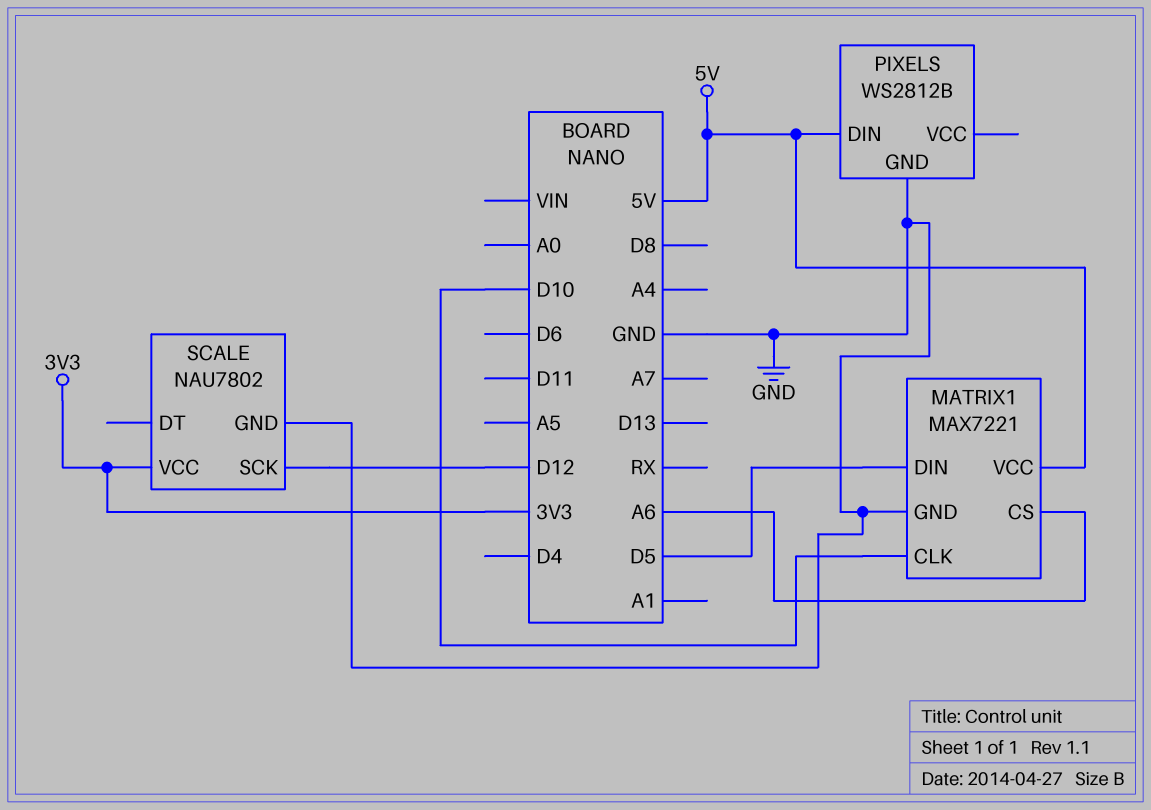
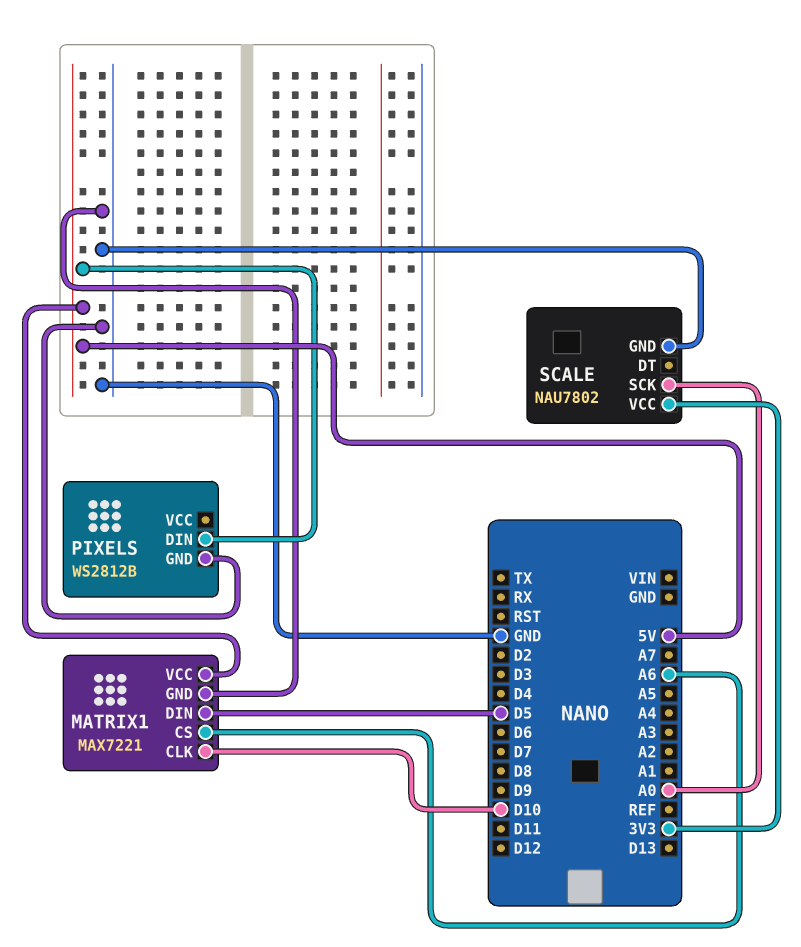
SCALE pin SCK: D12 -> A0

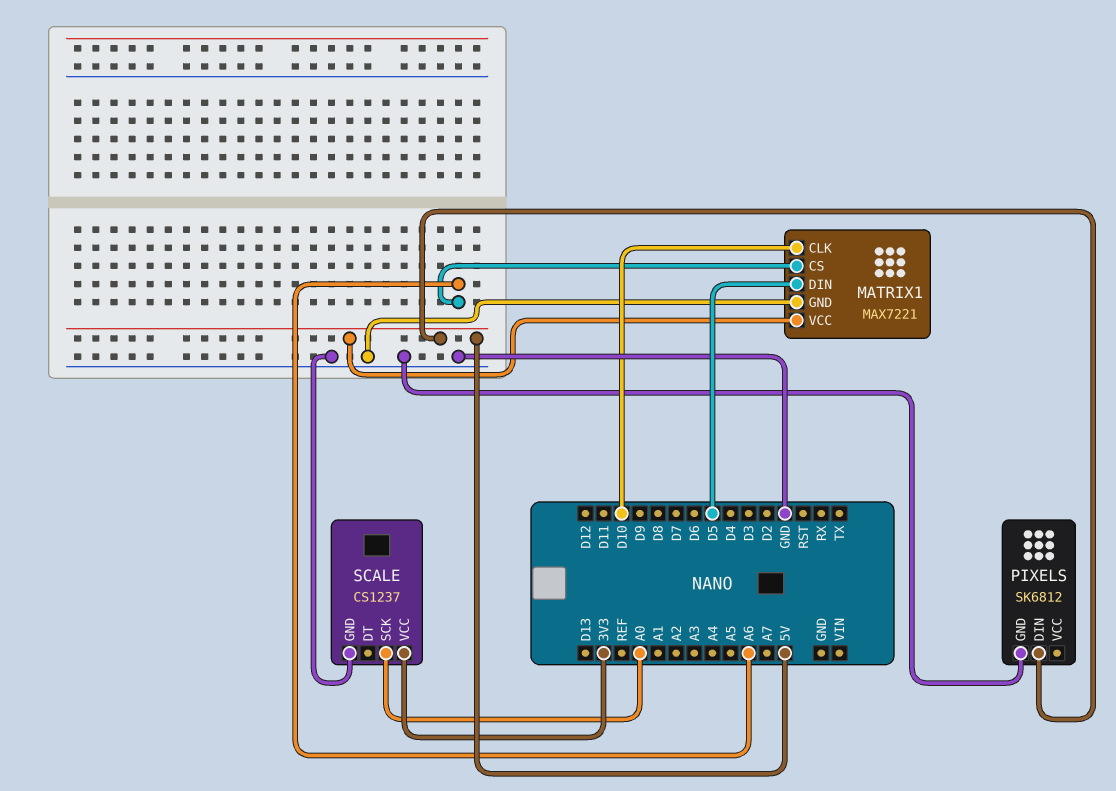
PIXELS: WS2812B -> SK6812
SCALE: NAU7802 -> CS1237

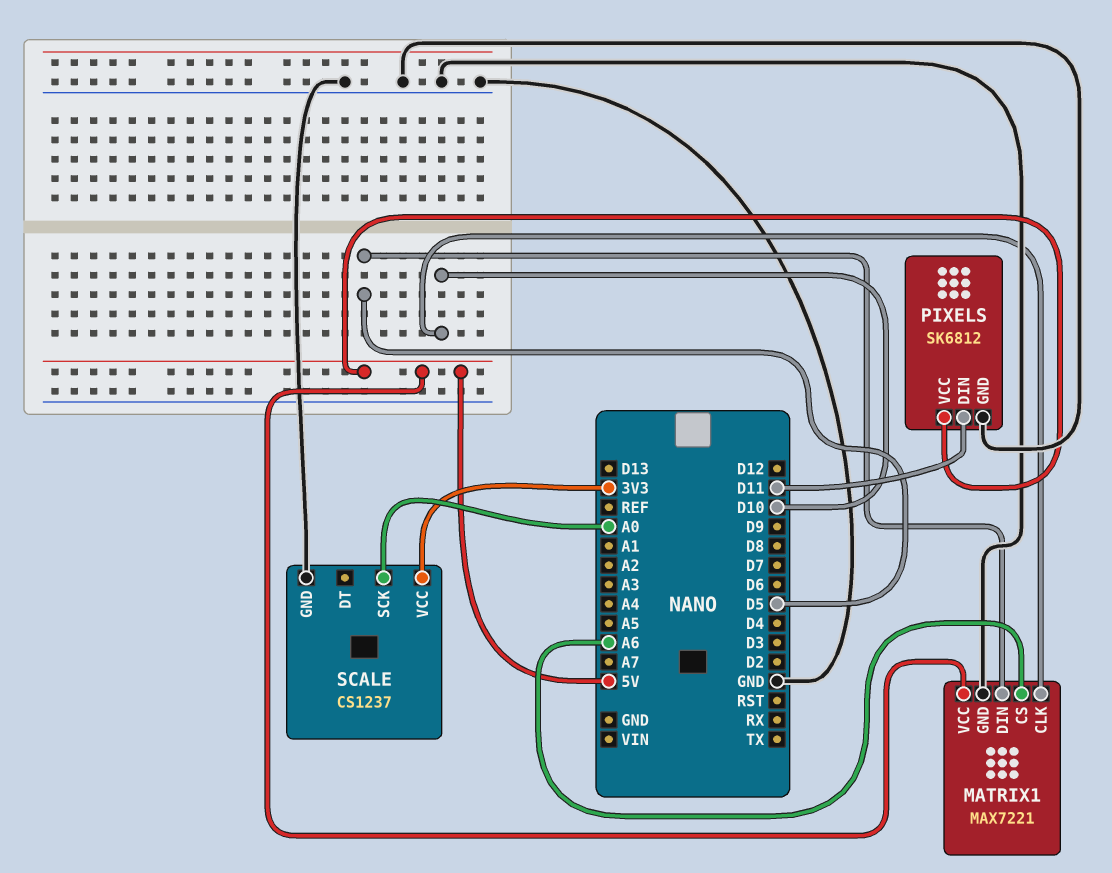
PIXELS pin DIN: 5V -> D11
PIXELS pin VCC: none -> 5V

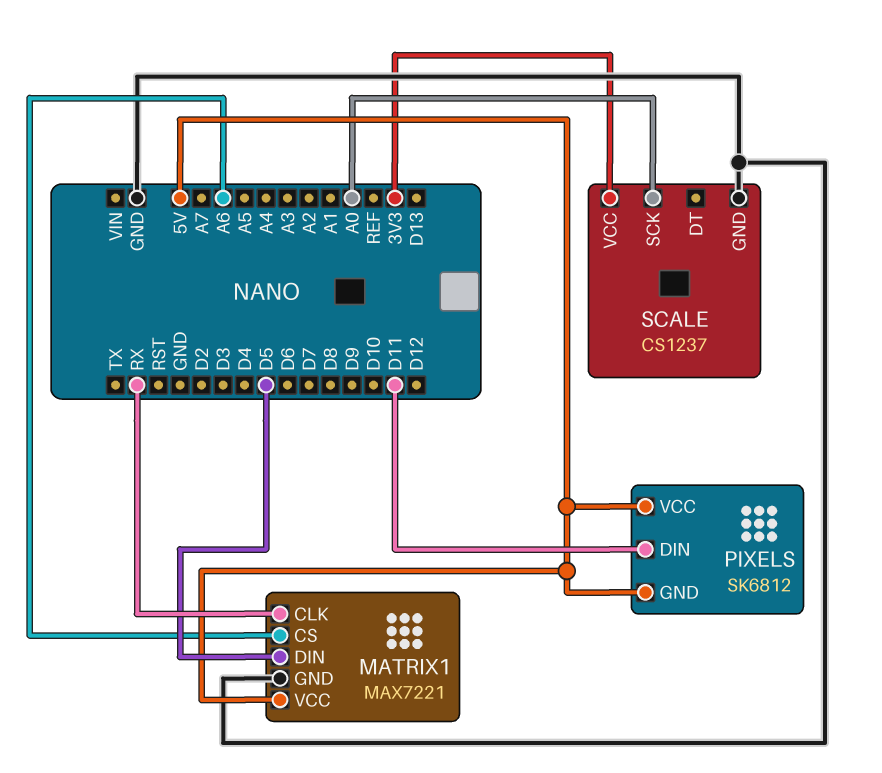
MATRIX1 pin CLK: D10 -> RX
PIXELS pin GND: GND -> 5V

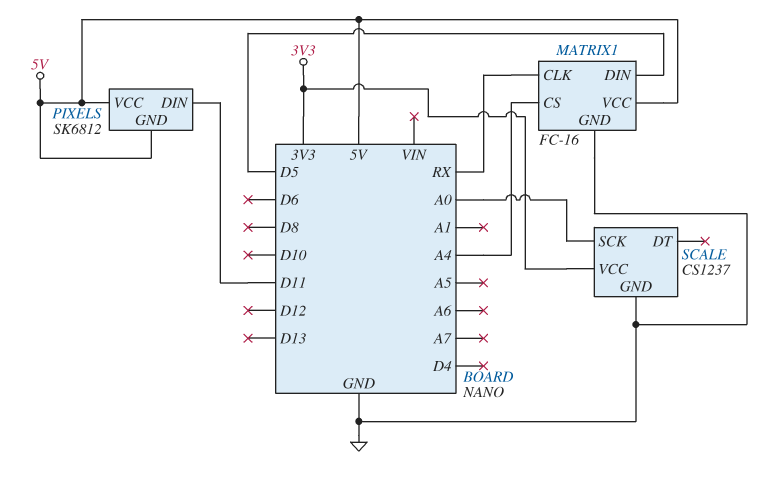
MATRIX1: MAX7221 -> FC-16
MATRIX1 pin CS: A6 -> A4

